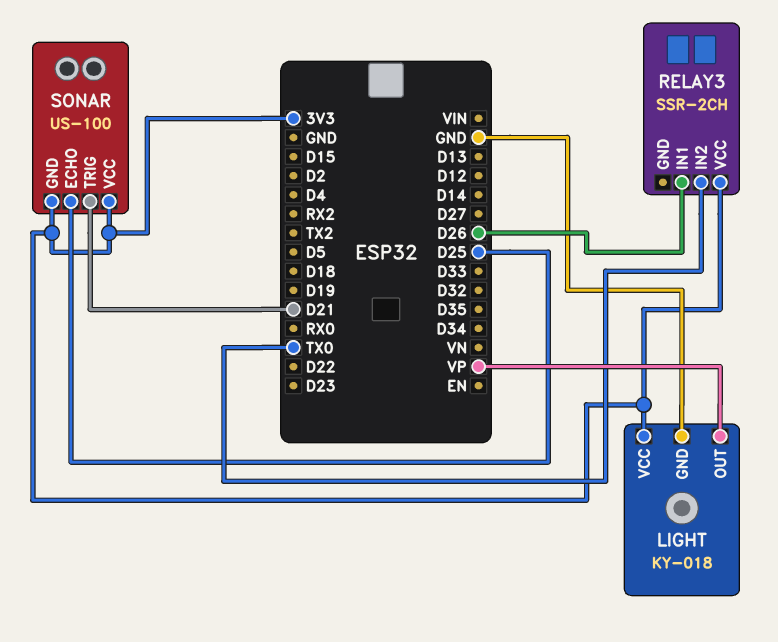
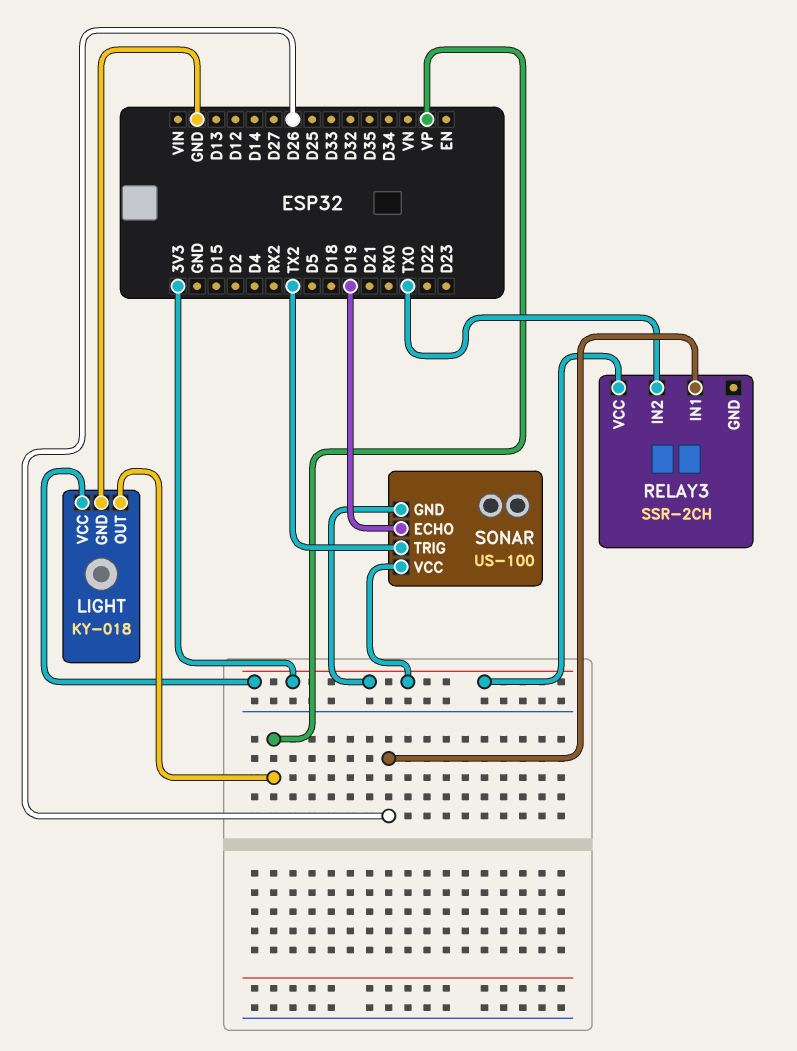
SONAR pin ECHO: D25 -> D19
SONAR pin TRIG: D21 -> TX2

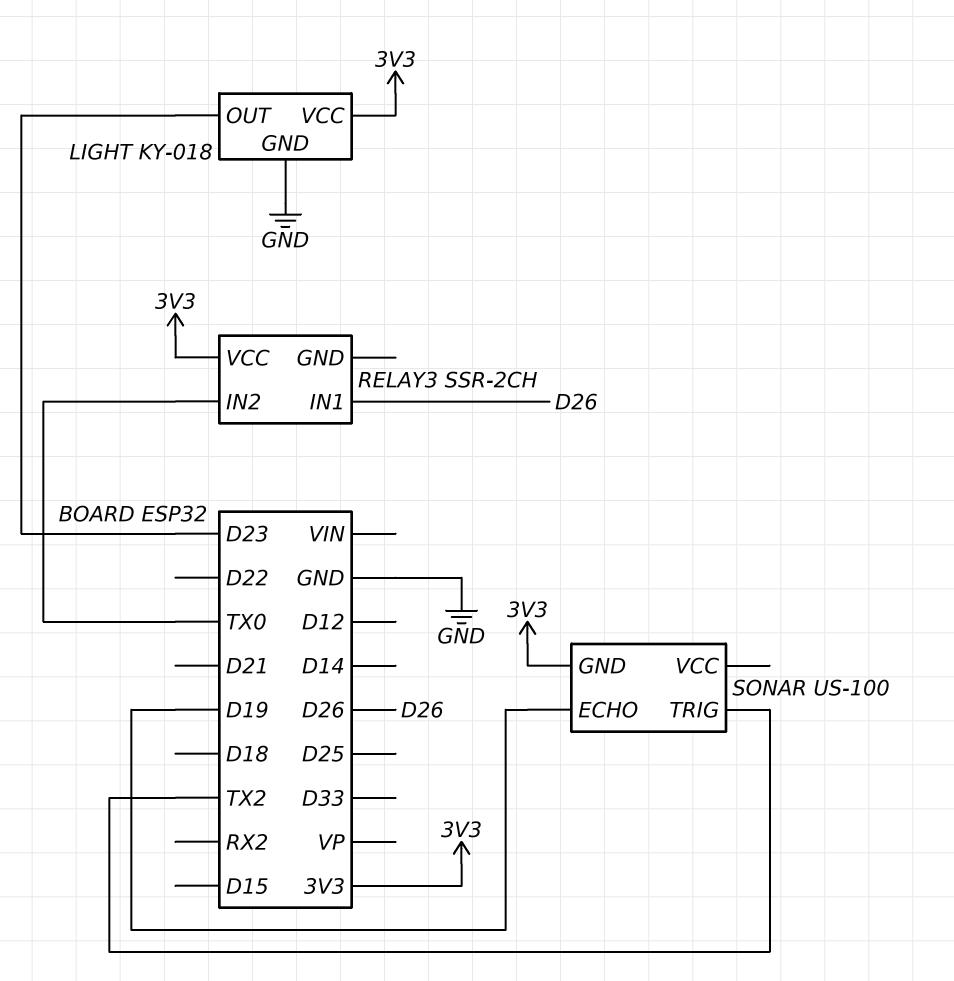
LIGHT pin OUT: VP -> D23
SONAR pin VCC: 3V3 -> none

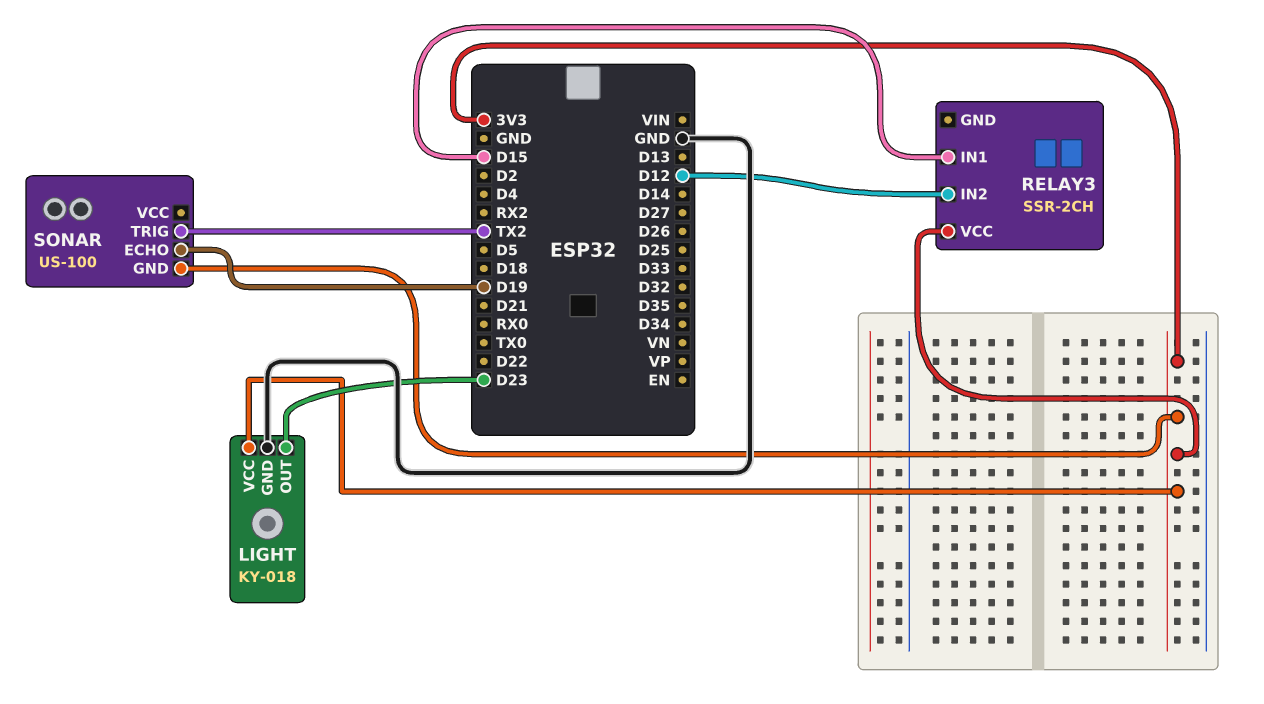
RELAY3 pin IN1: D26 -> D15
RELAY3 pin IN2: TX0 -> D12

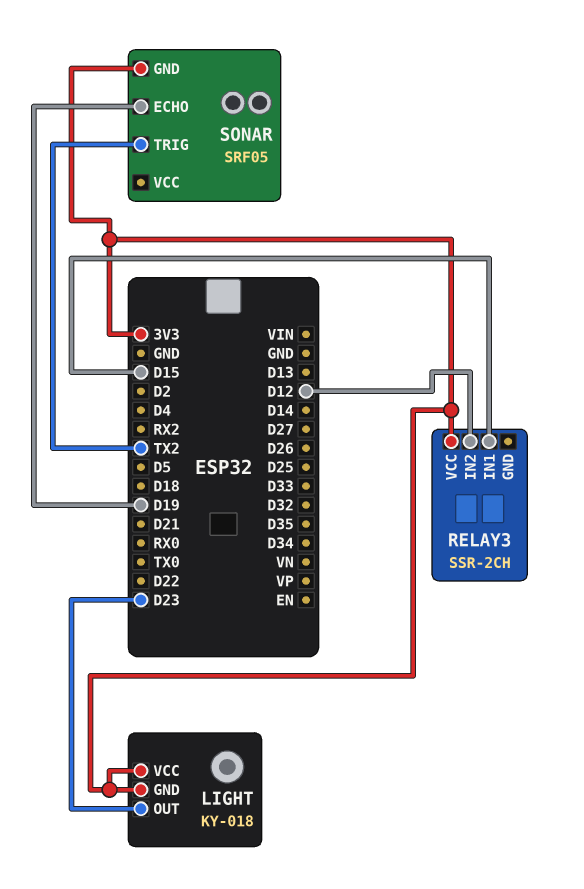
LIGHT pin GND: GND -> 3V3
SONAR: US-100 -> SRF05

